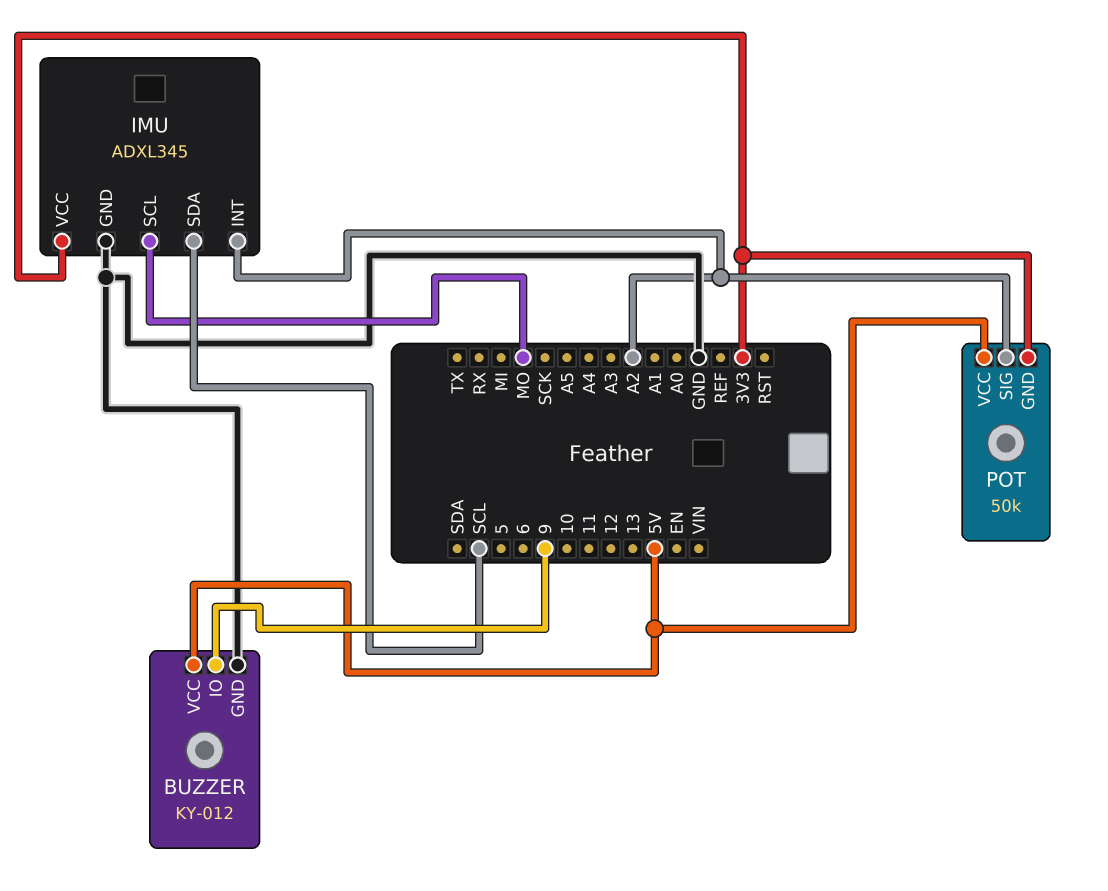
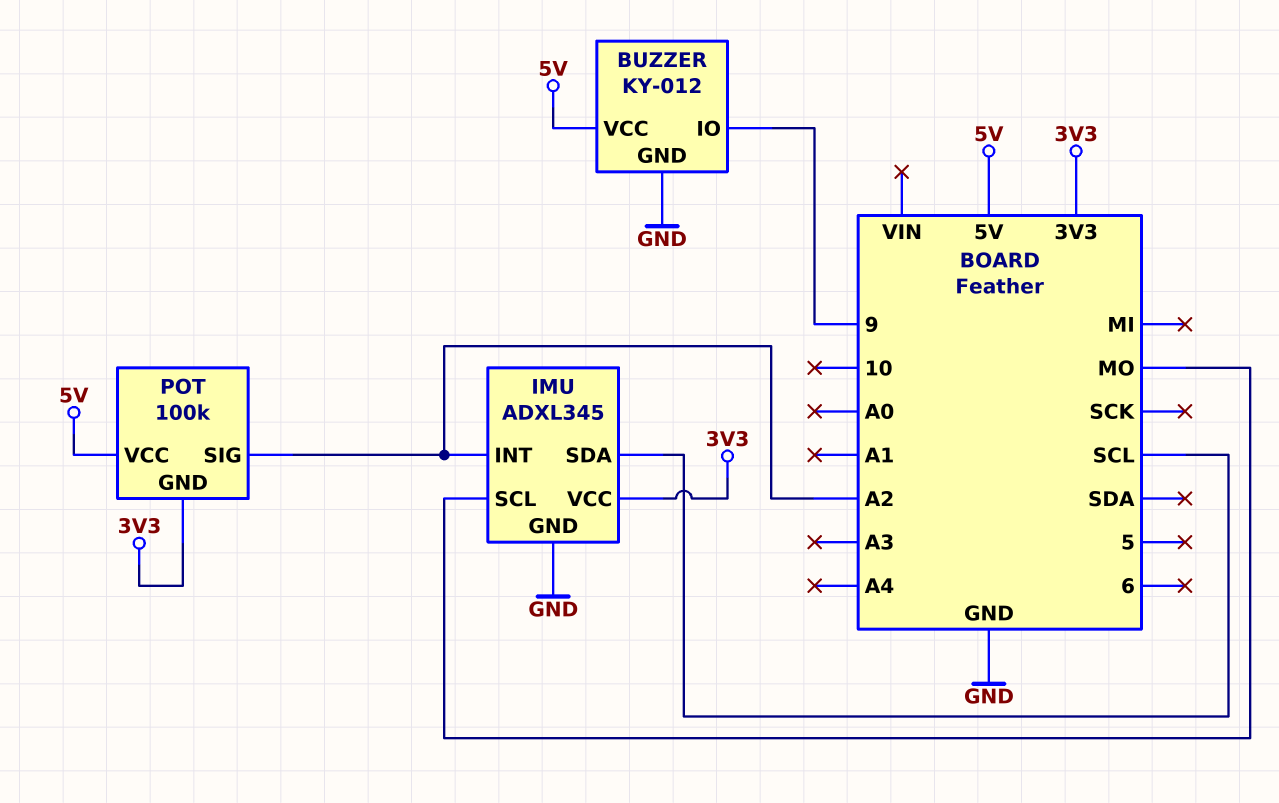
POT: 50k -> 100k

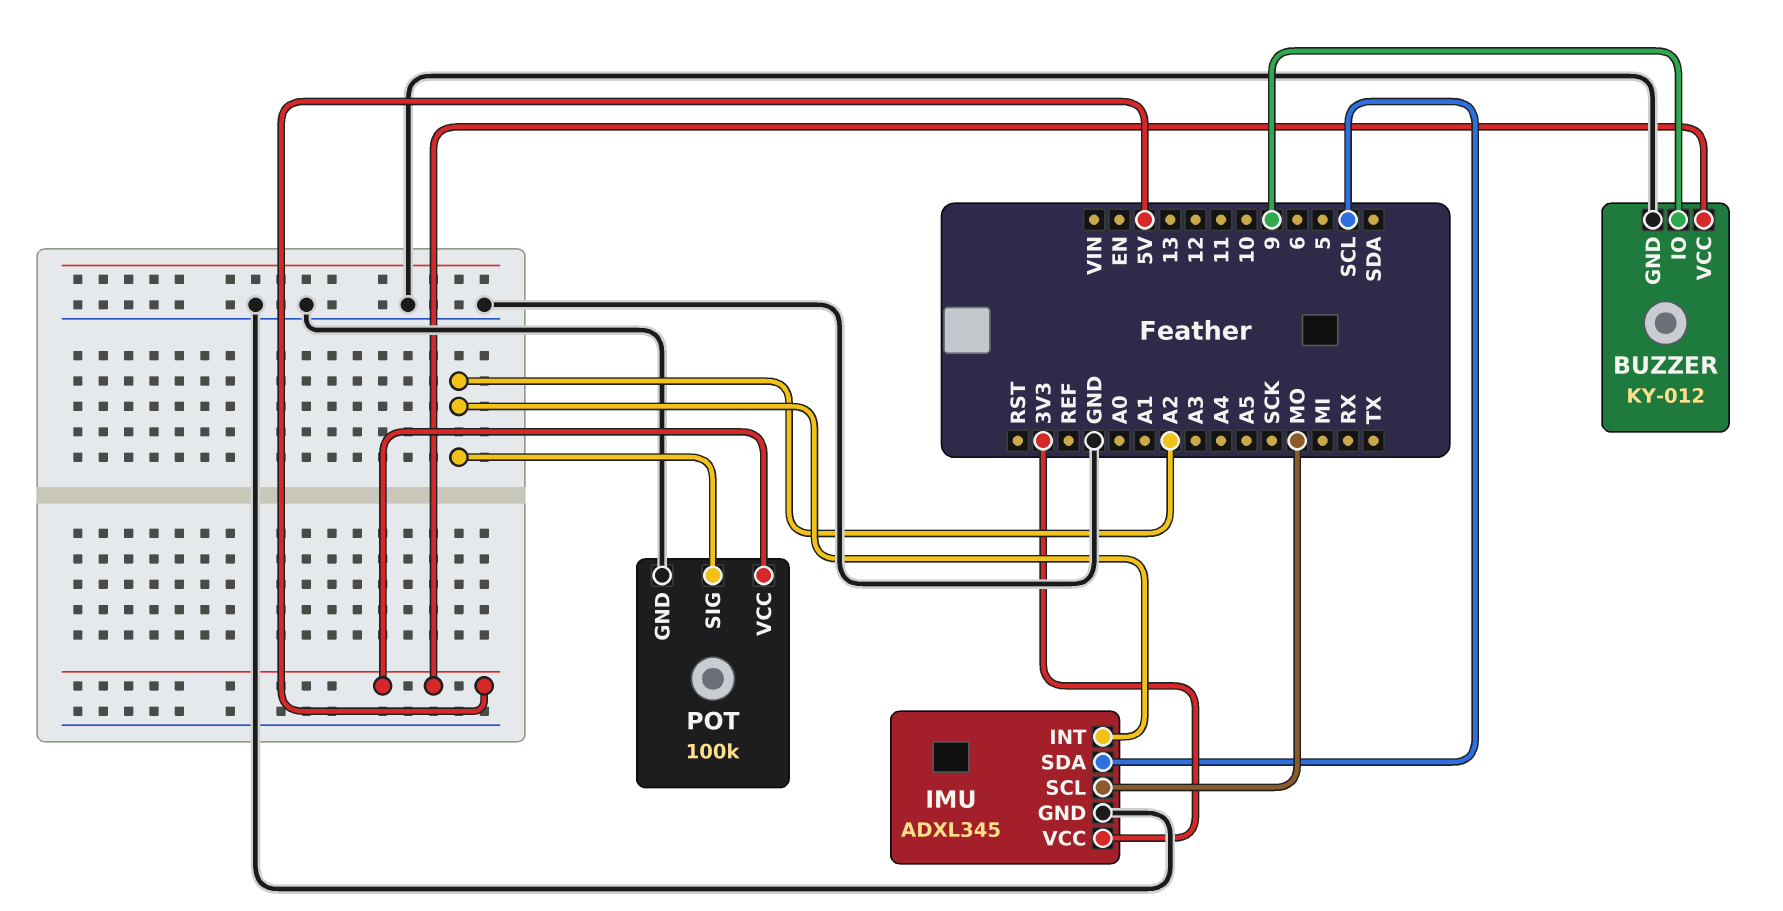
POT pin GND: 3V3 -> GND

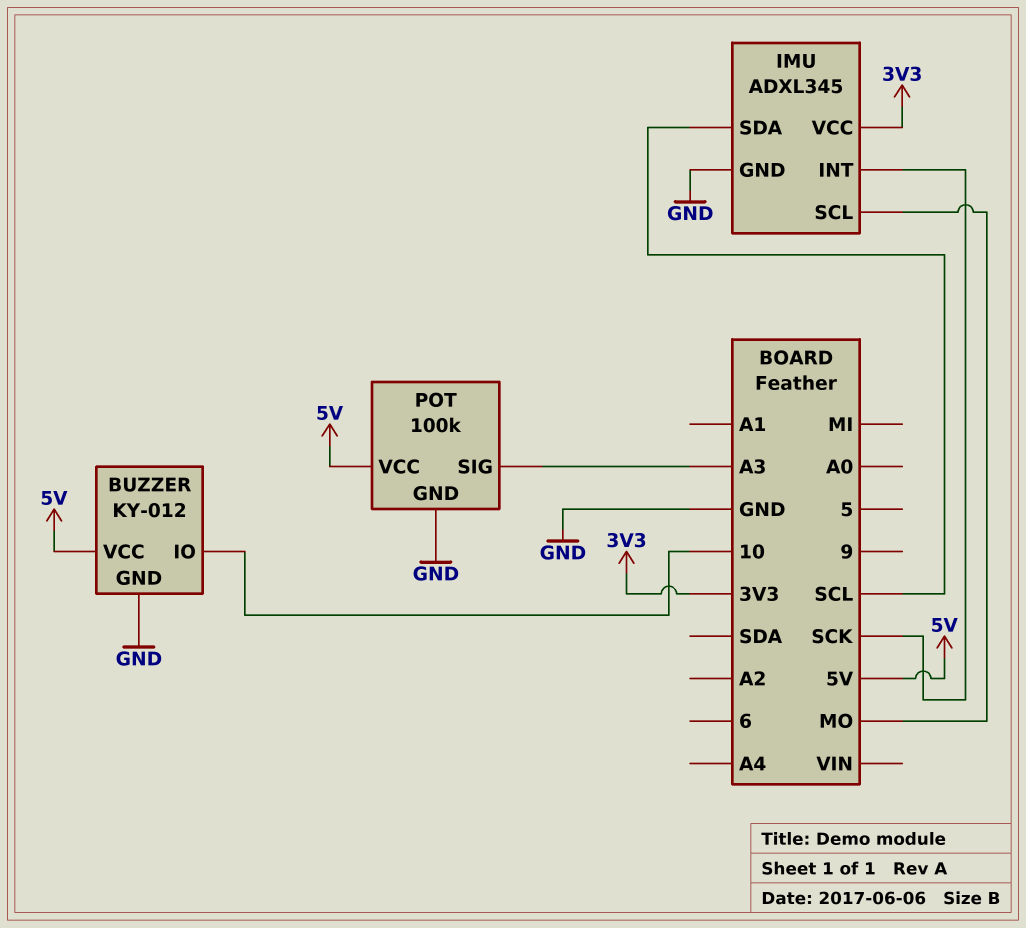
BUZZER pin IO: 9 -> 10
IMU pin INT: A2 -> SCK
POT pin SIG: A2 -> A3

